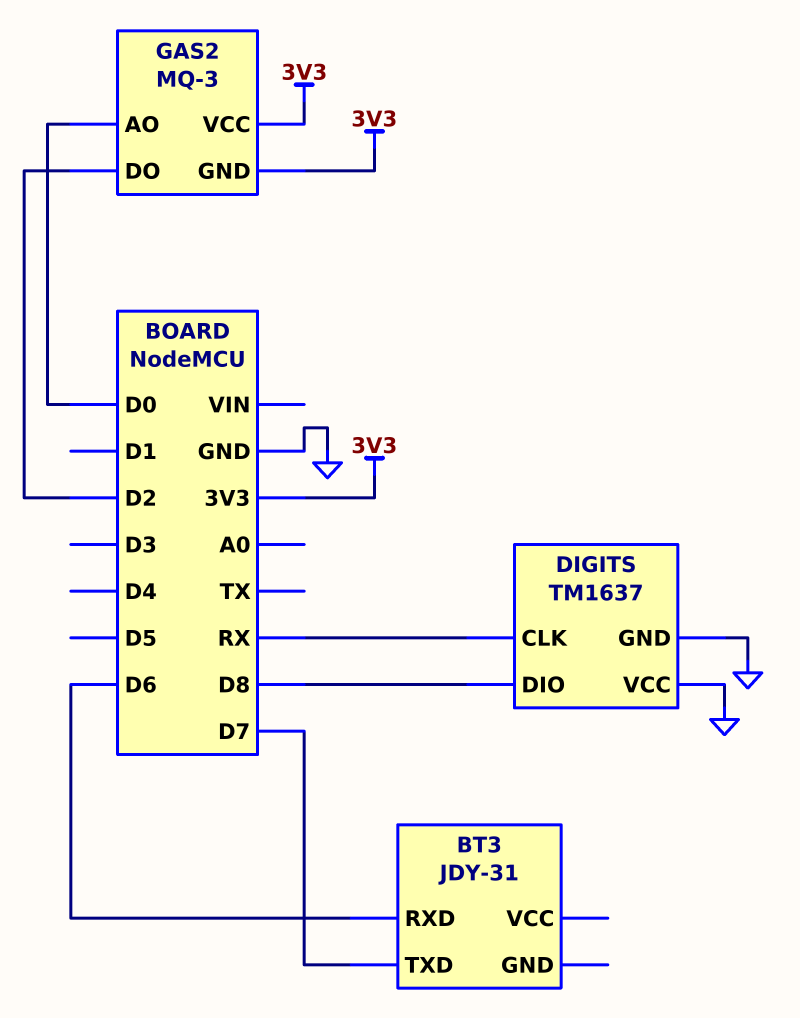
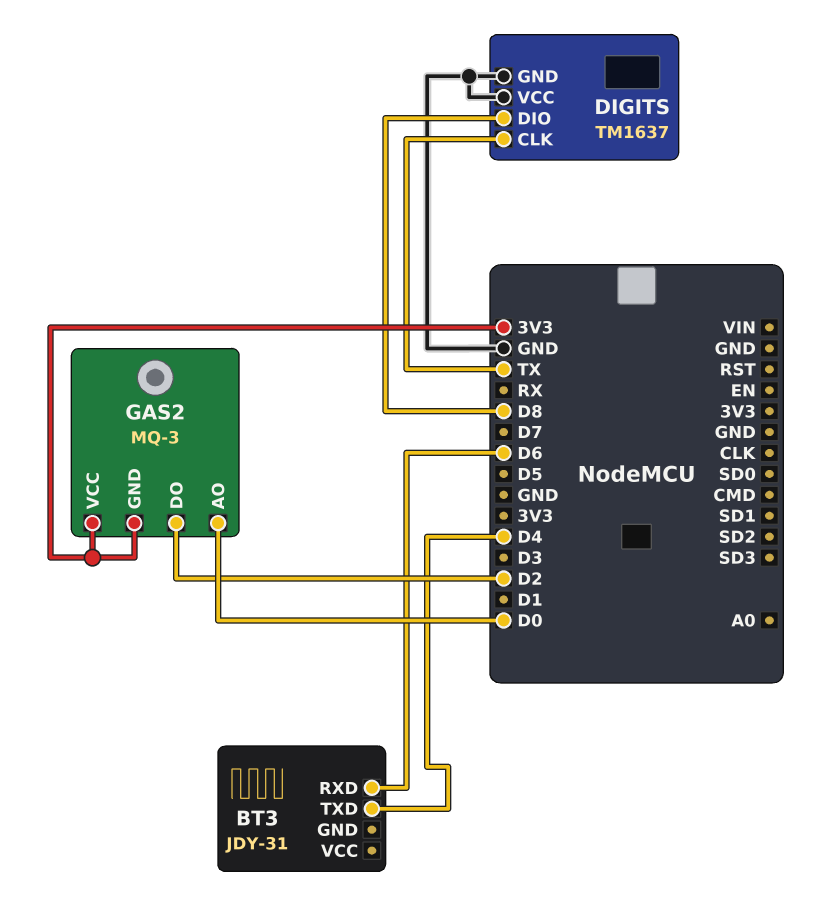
BT3 pin TXD: D7 -> D4
DIGITS pin CLK: RX -> TX

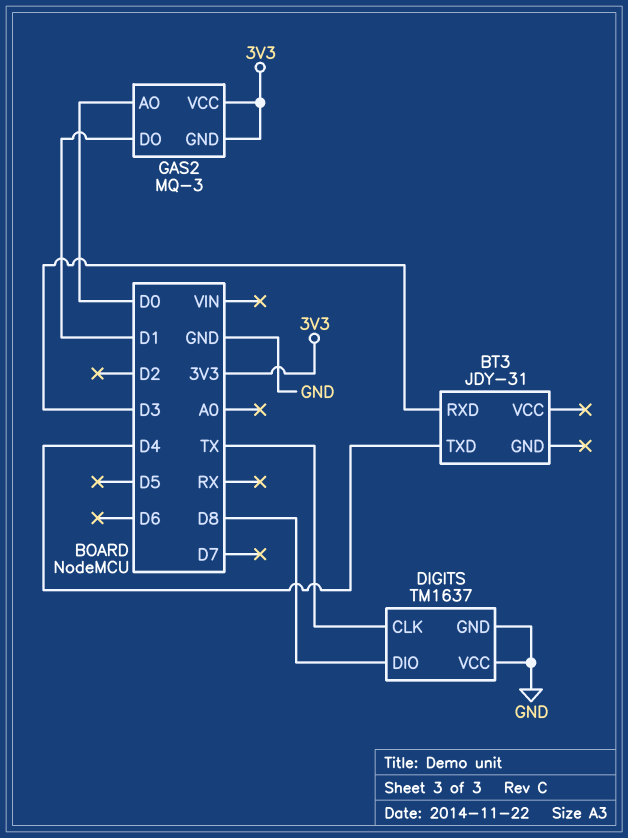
BT3 pin RXD: D6 -> D3
GAS2 pin DO: D2 -> D1

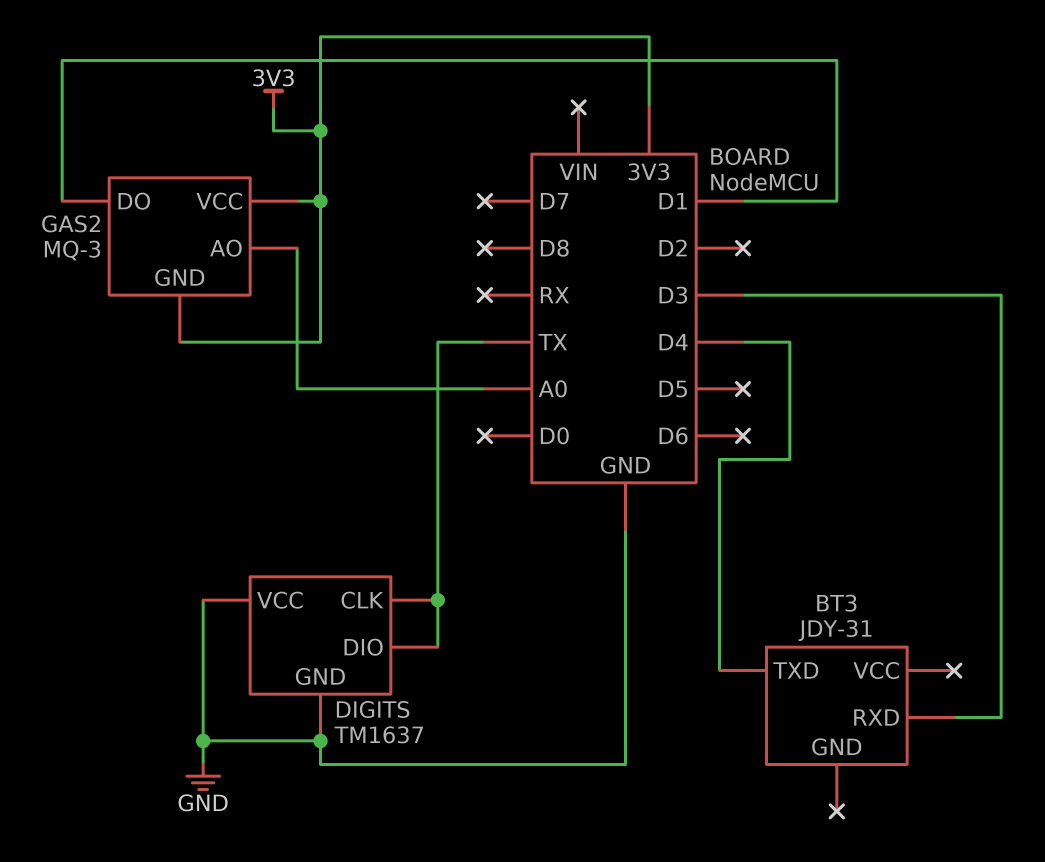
DIGITS pin DIO: D8 -> TX
GAS2 pin AO: D0 -> A0

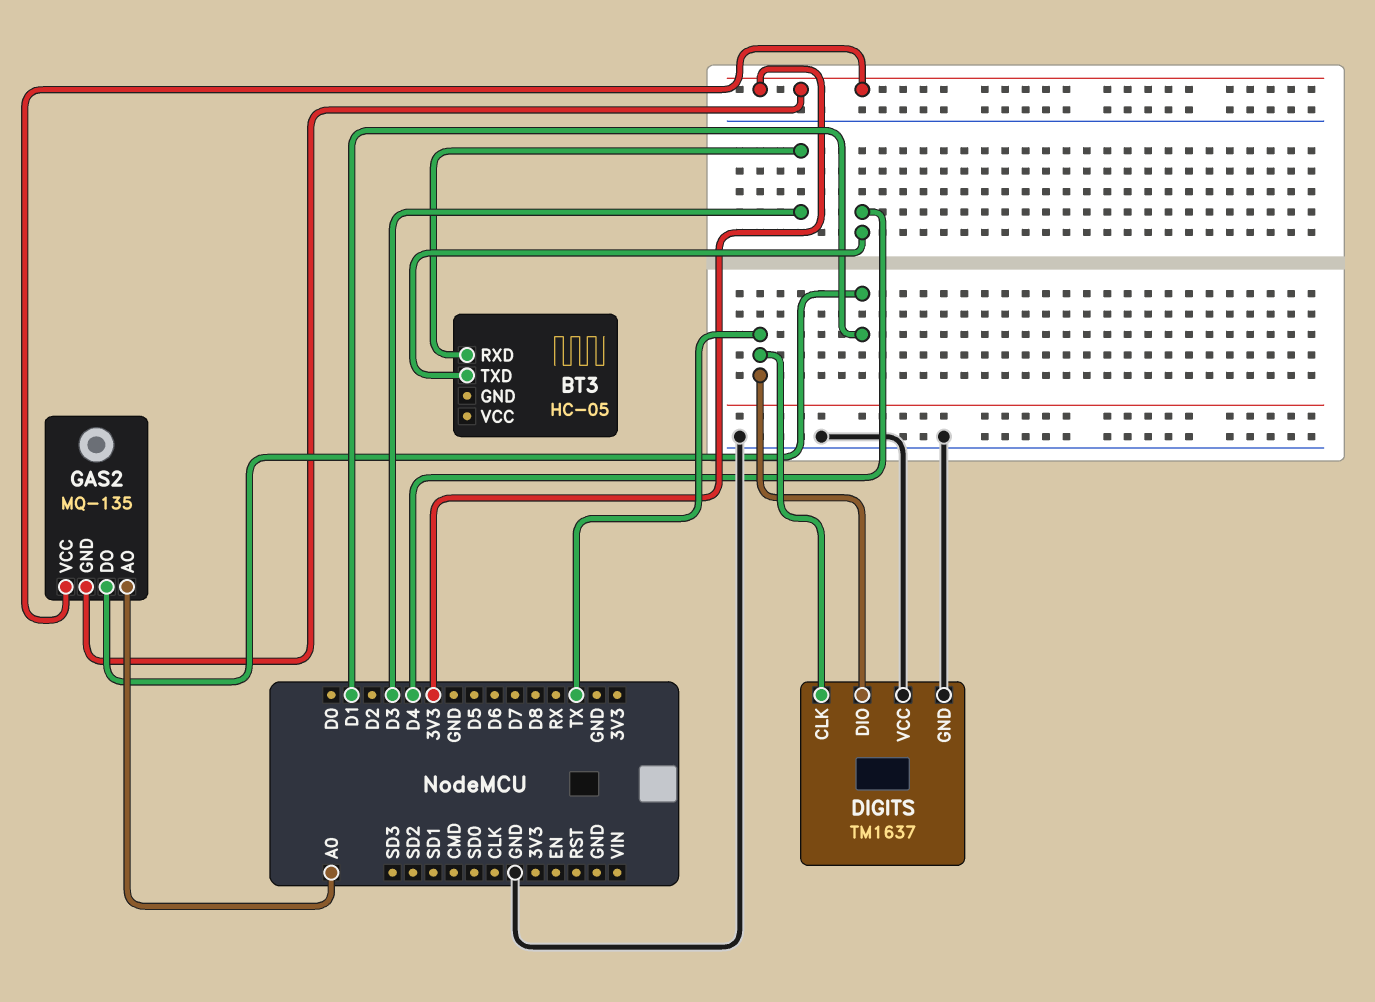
BT3: JDY-31 -> HC-05
GAS2: MQ-3 -> MQ-135

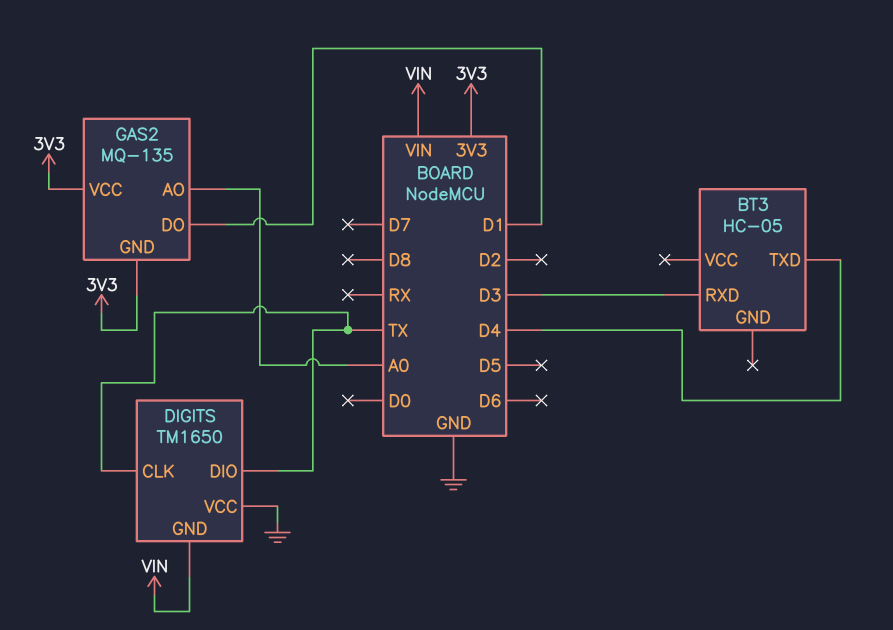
DIGITS: TM1637 -> TM1650
DIGITS pin GND: GND -> VIN

